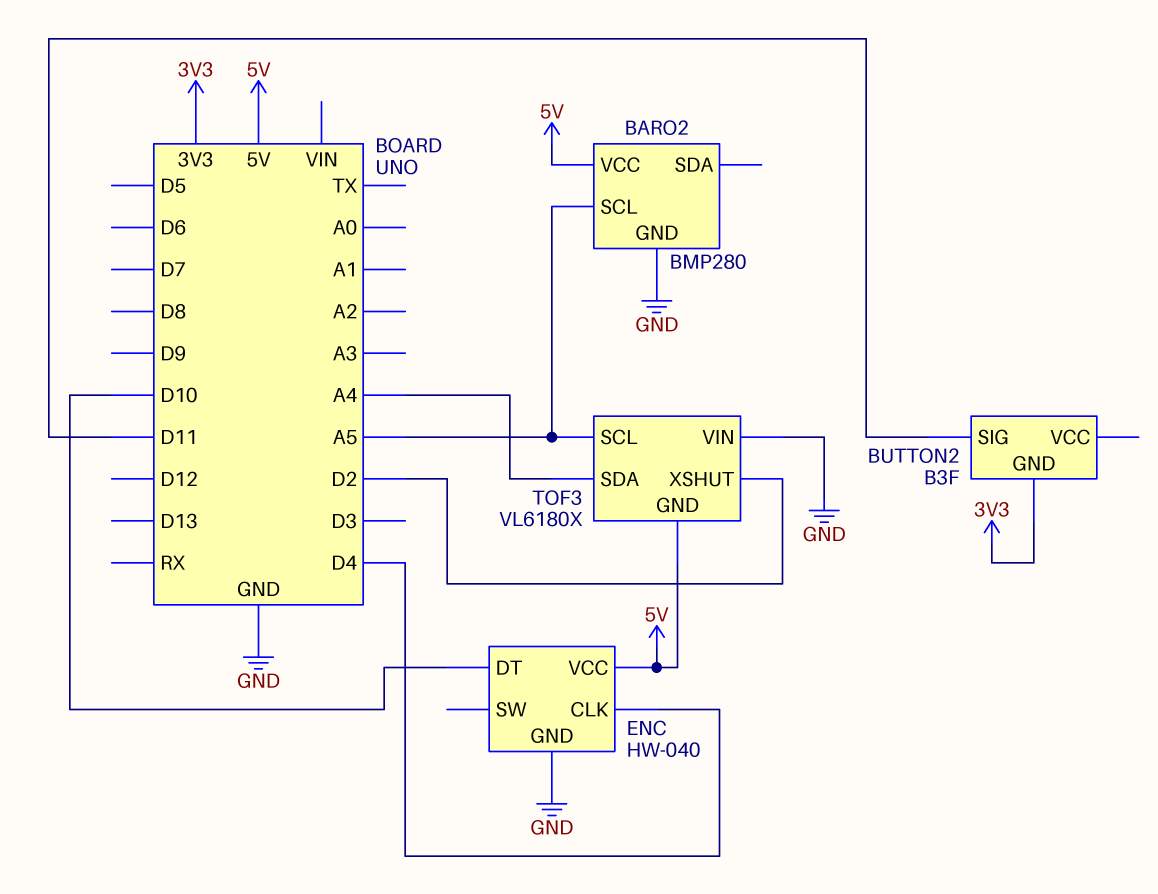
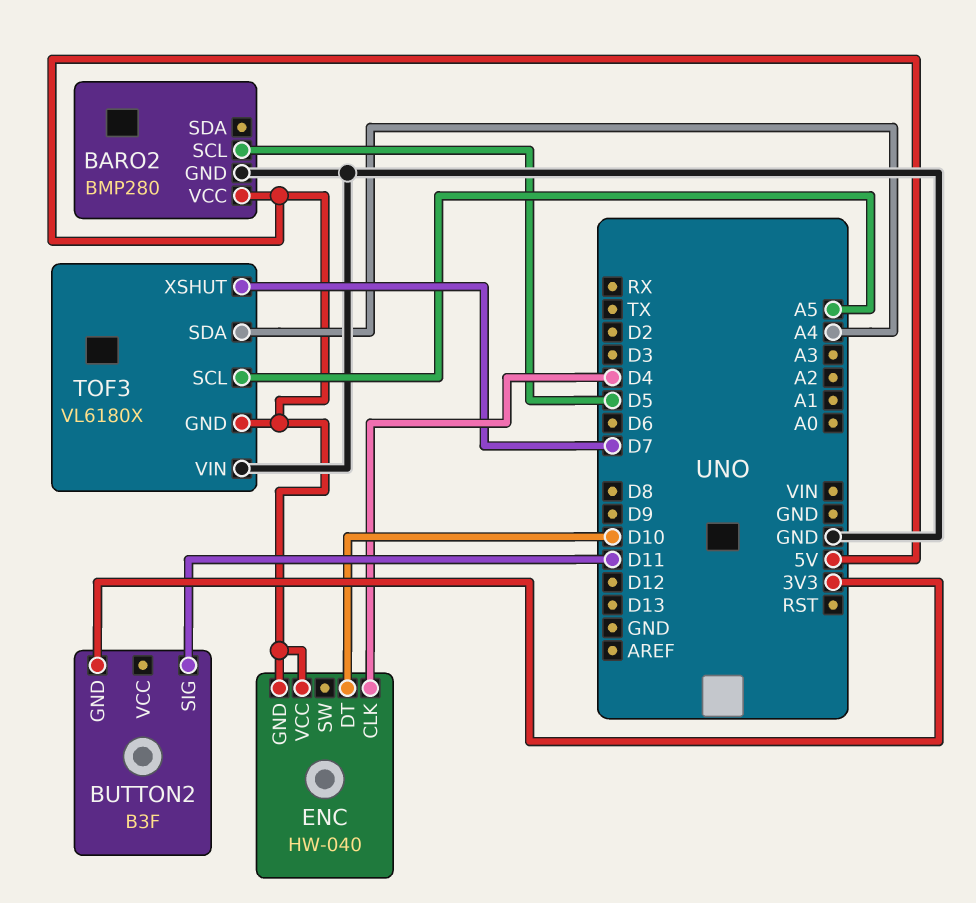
BARO2 pin SCL: A5 -> D5
ENC pin GND: GND -> 5V
TOF3 pin XSHUT: D2 -> D7

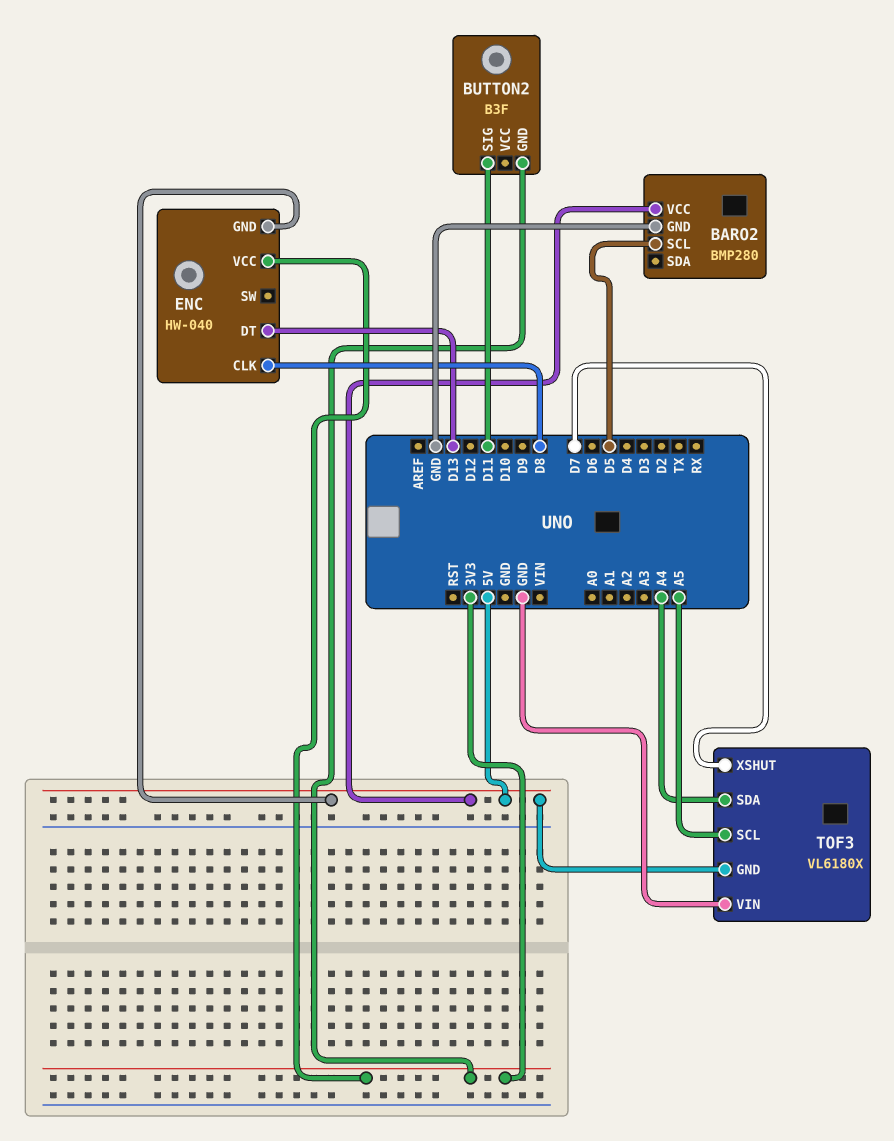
ENC pin CLK: D4 -> D8
ENC pin DT: D10 -> D13
ENC pin VCC: 5V -> 3V3

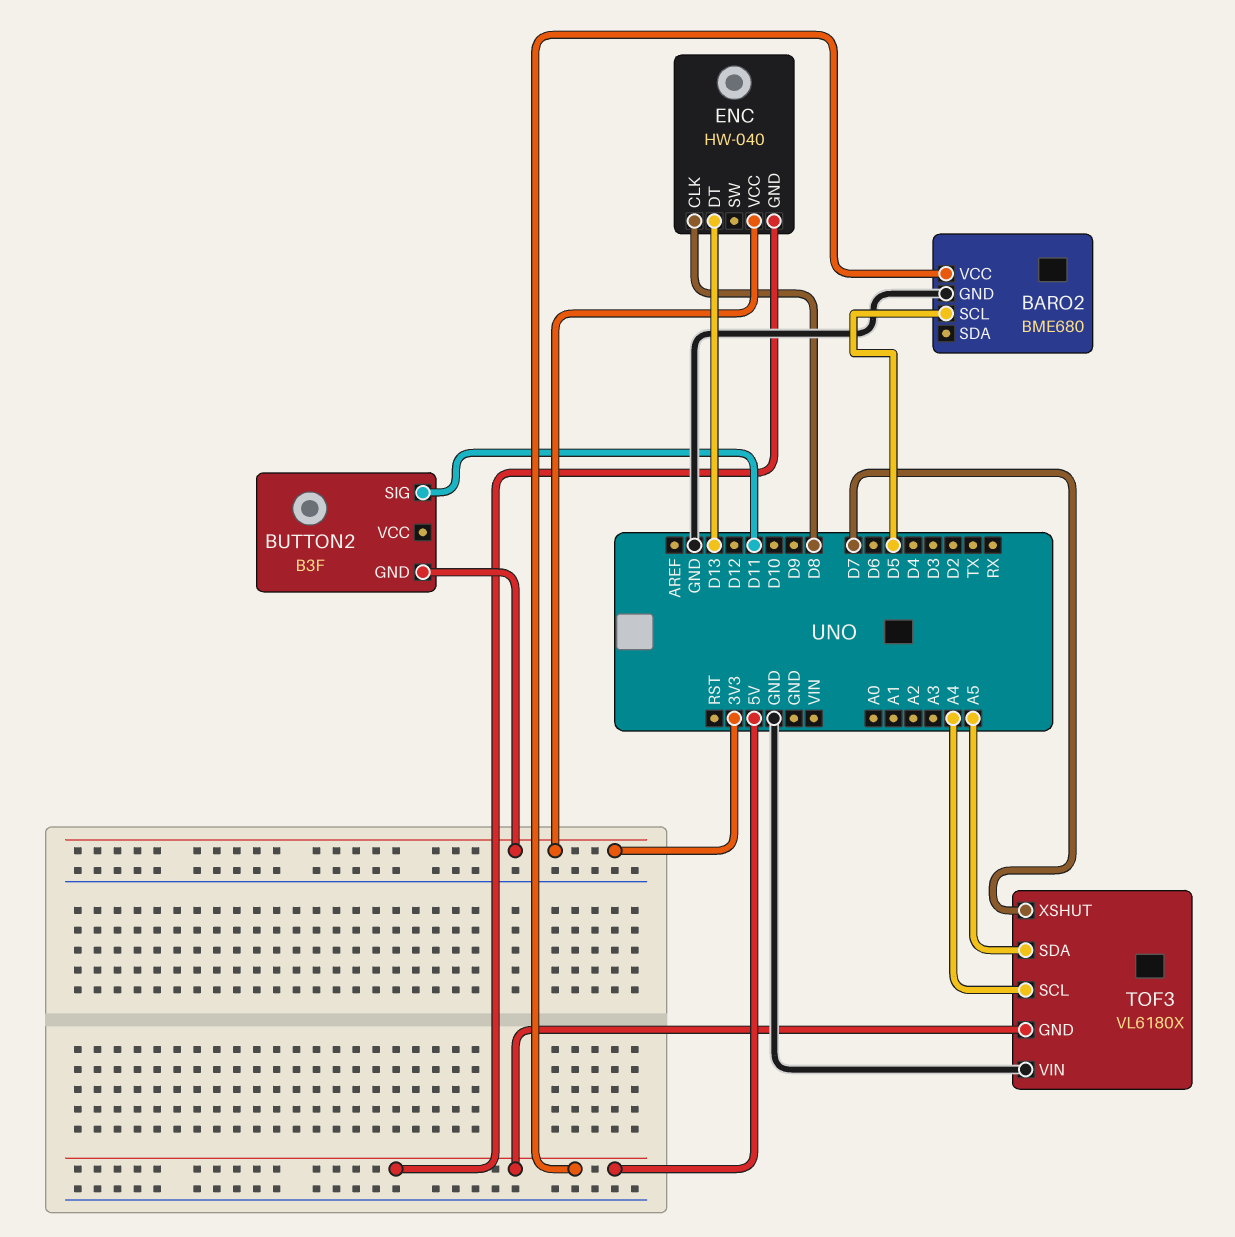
BARO2: BMP280 -> BME680
TOF3 pin SCL: A5 -> A4
TOF3 pin SDA: A4 -> A5

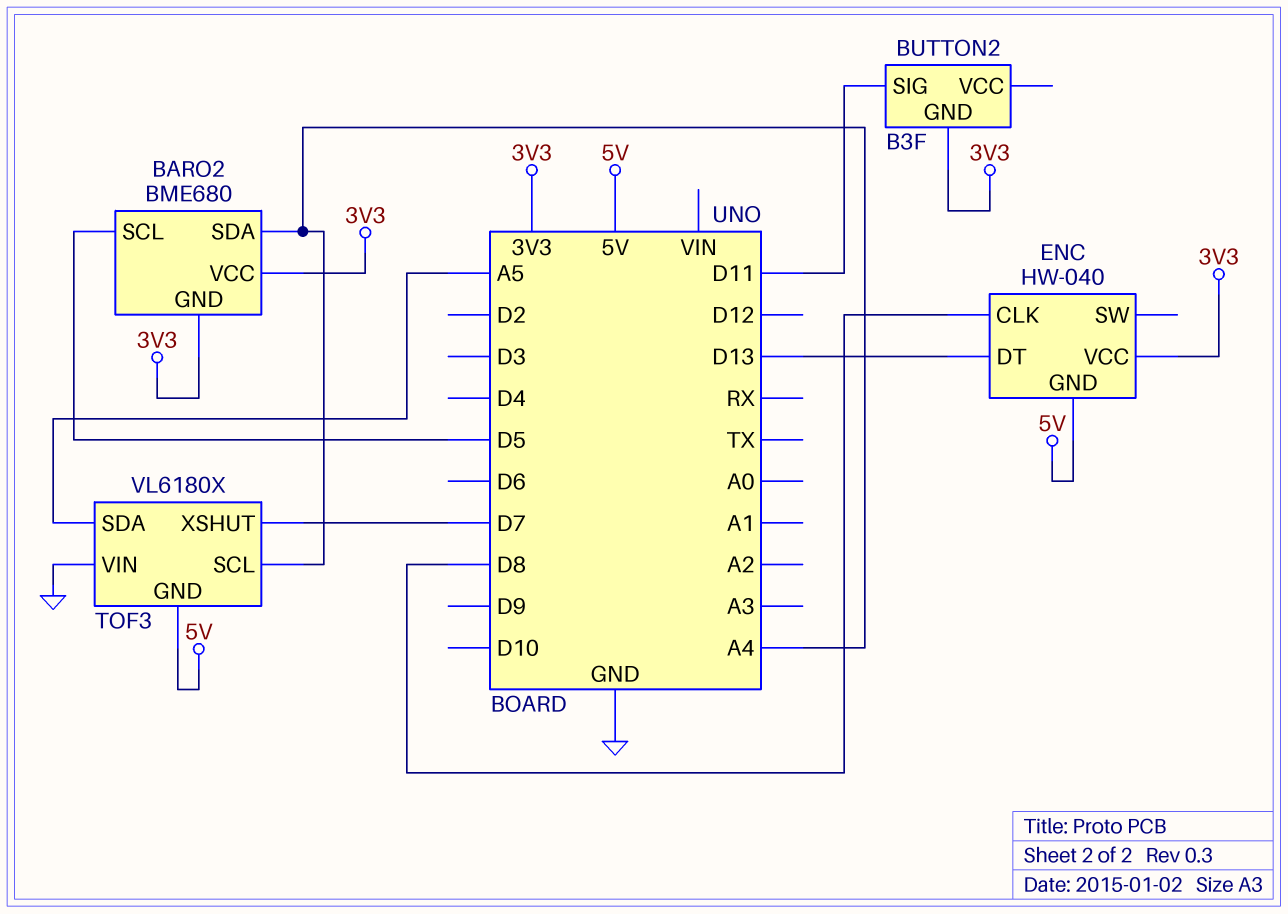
BARO2 pin GND: GND -> 3V3
BARO2 pin SDA: none -> A4
BARO2 pin VCC: 5V -> 3V3

